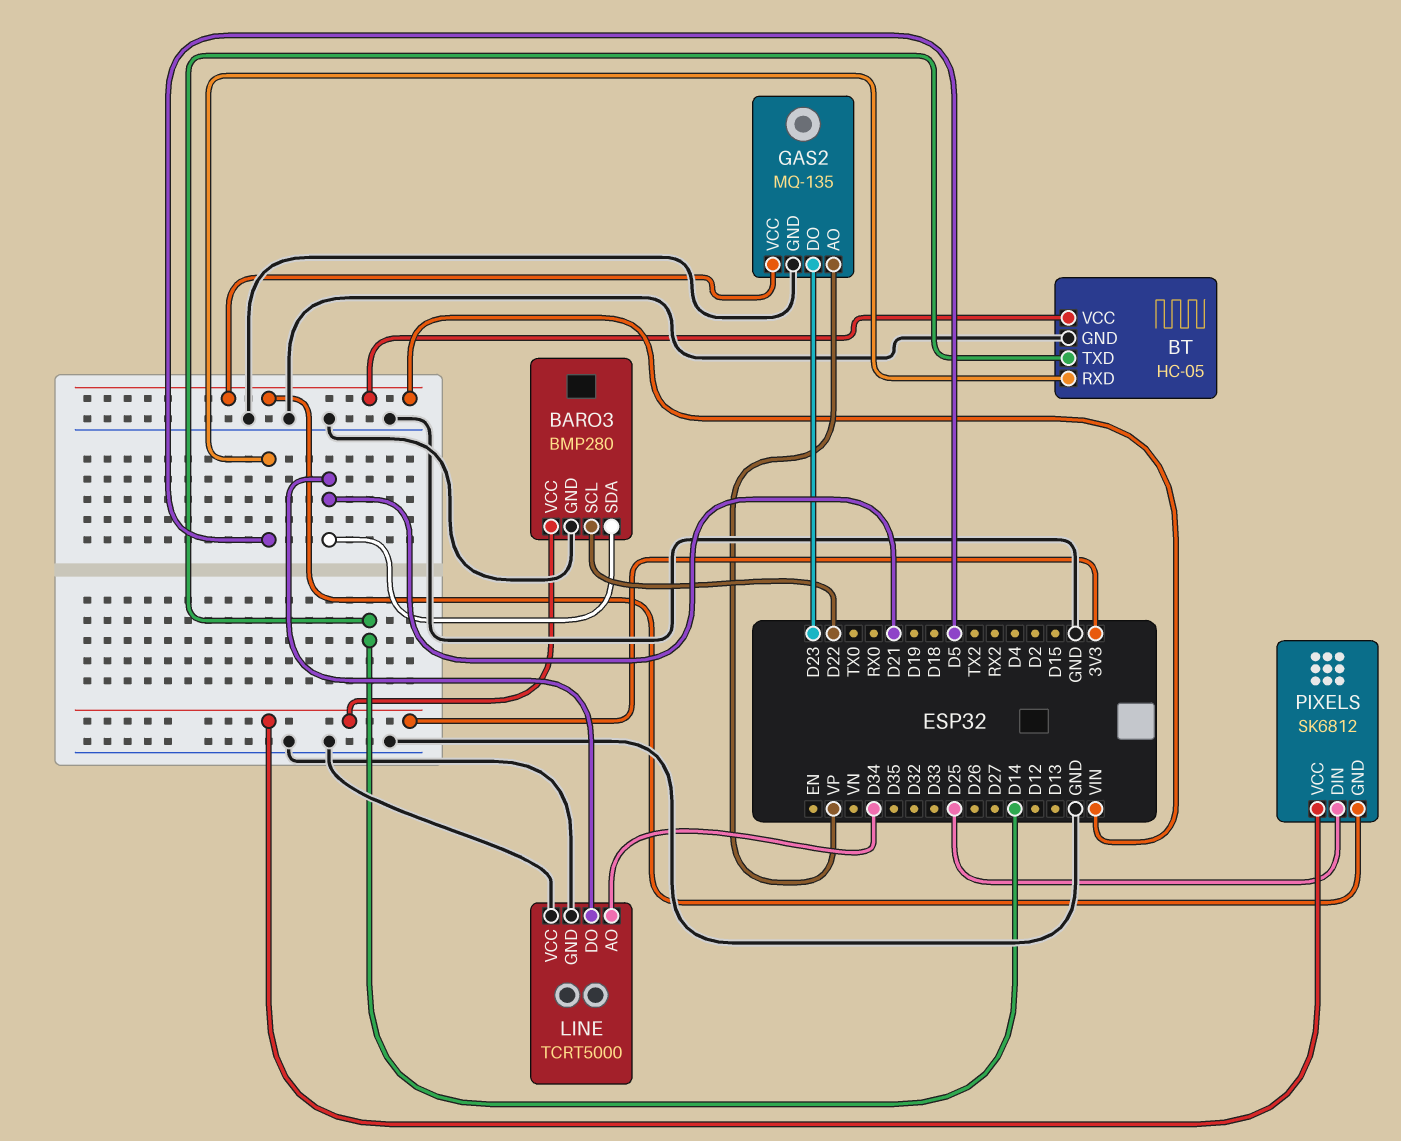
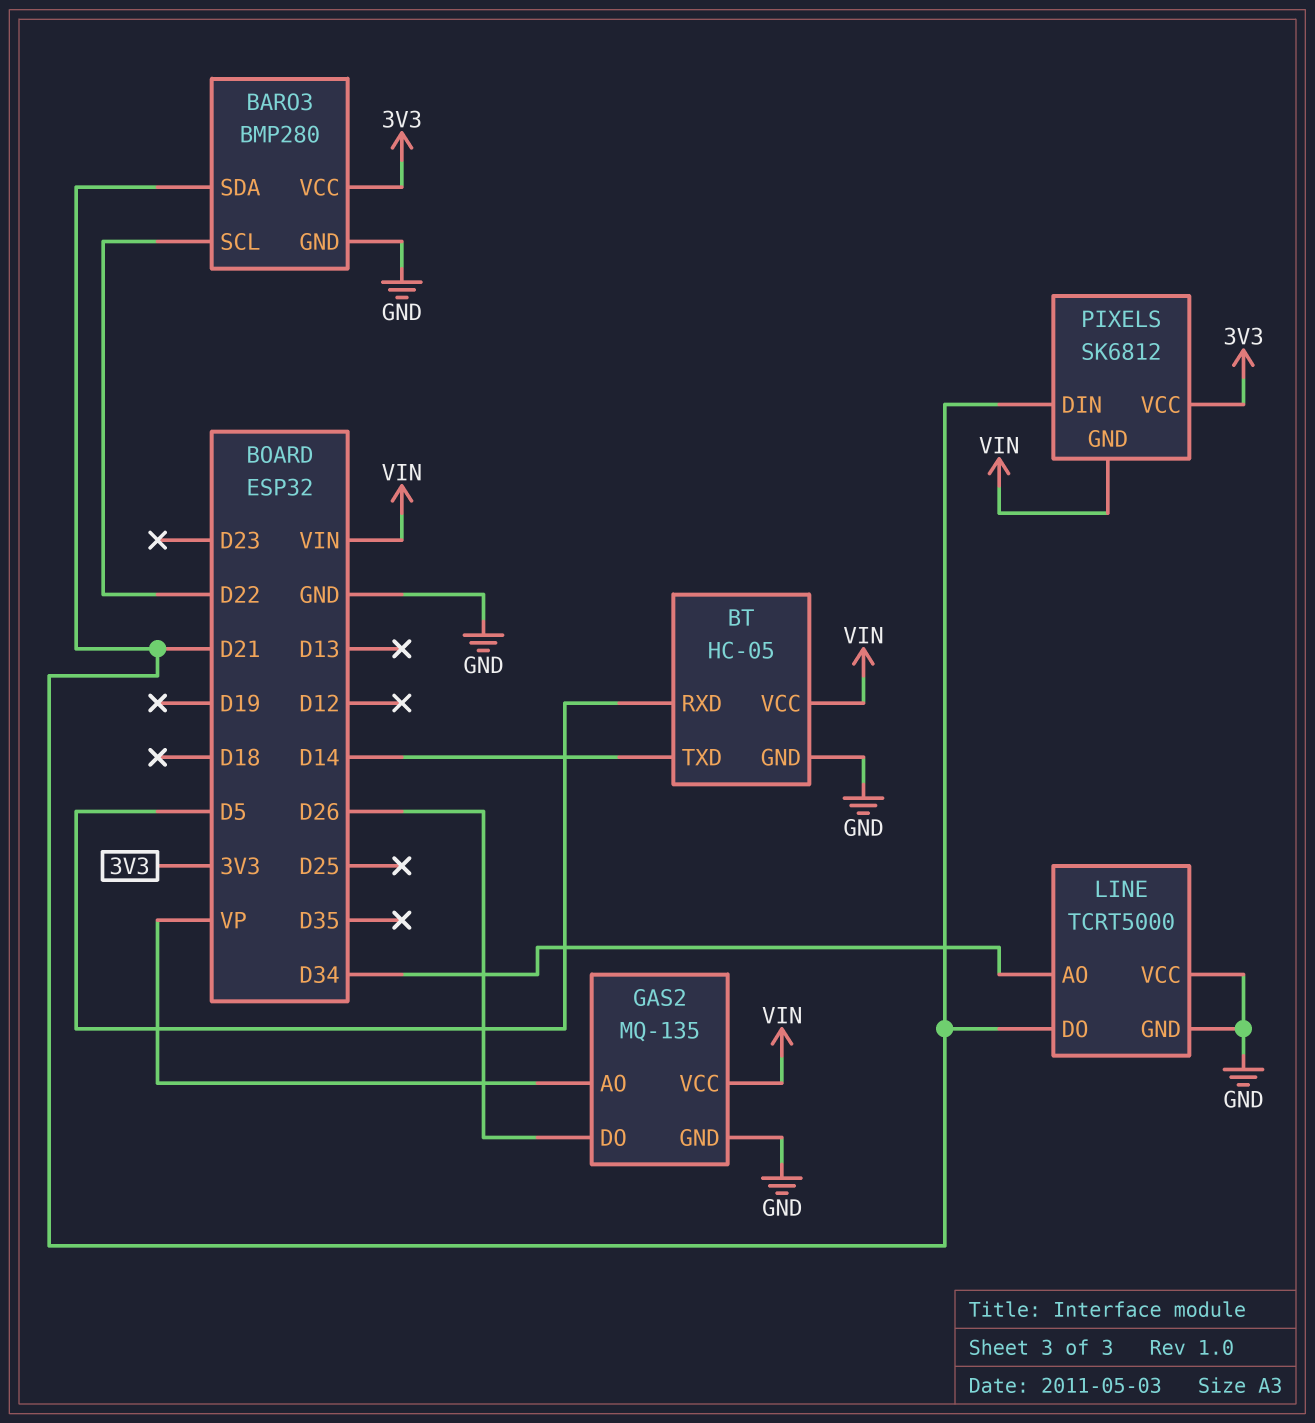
GAS2 pin DO: D23 -> D26
PIXELS pin DIN: D25 -> D21

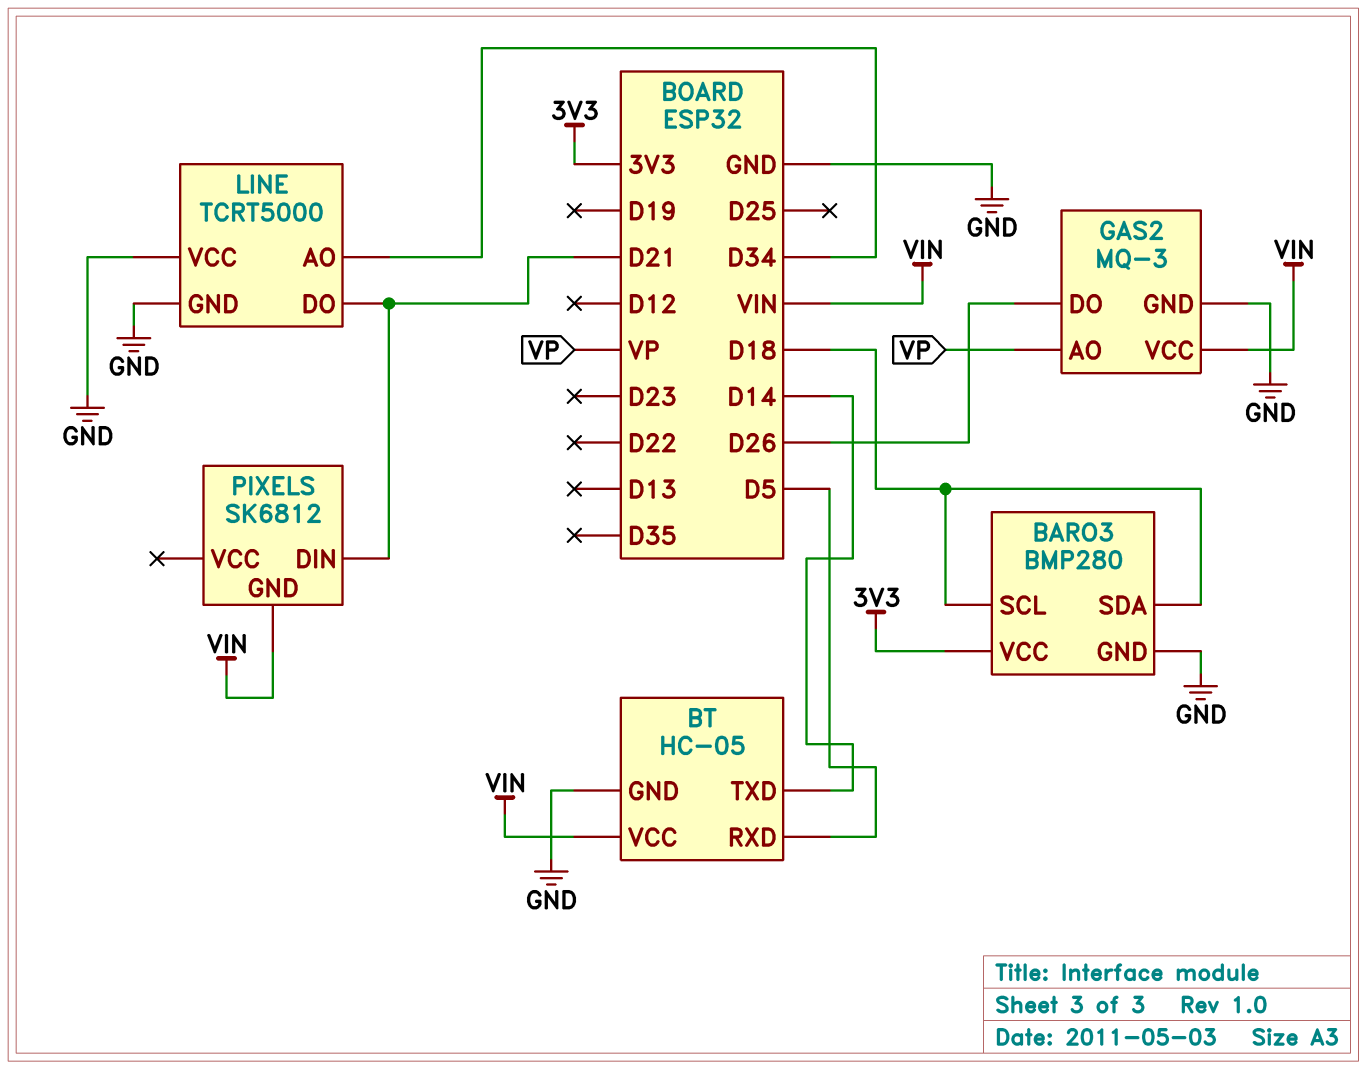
BARO3 pin SCL: D22 -> D18
BARO3 pin SDA: D21 -> D18
GAS2: MQ-135 -> MQ-3
PIXELS pin VCC: 3V3 -> none

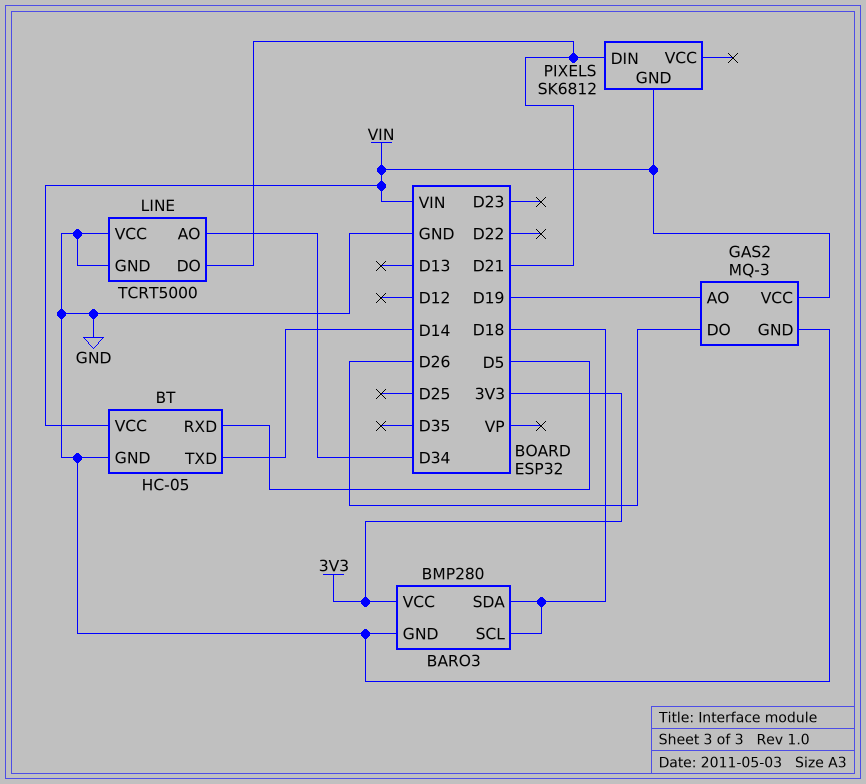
GAS2 pin AO: VP -> D19

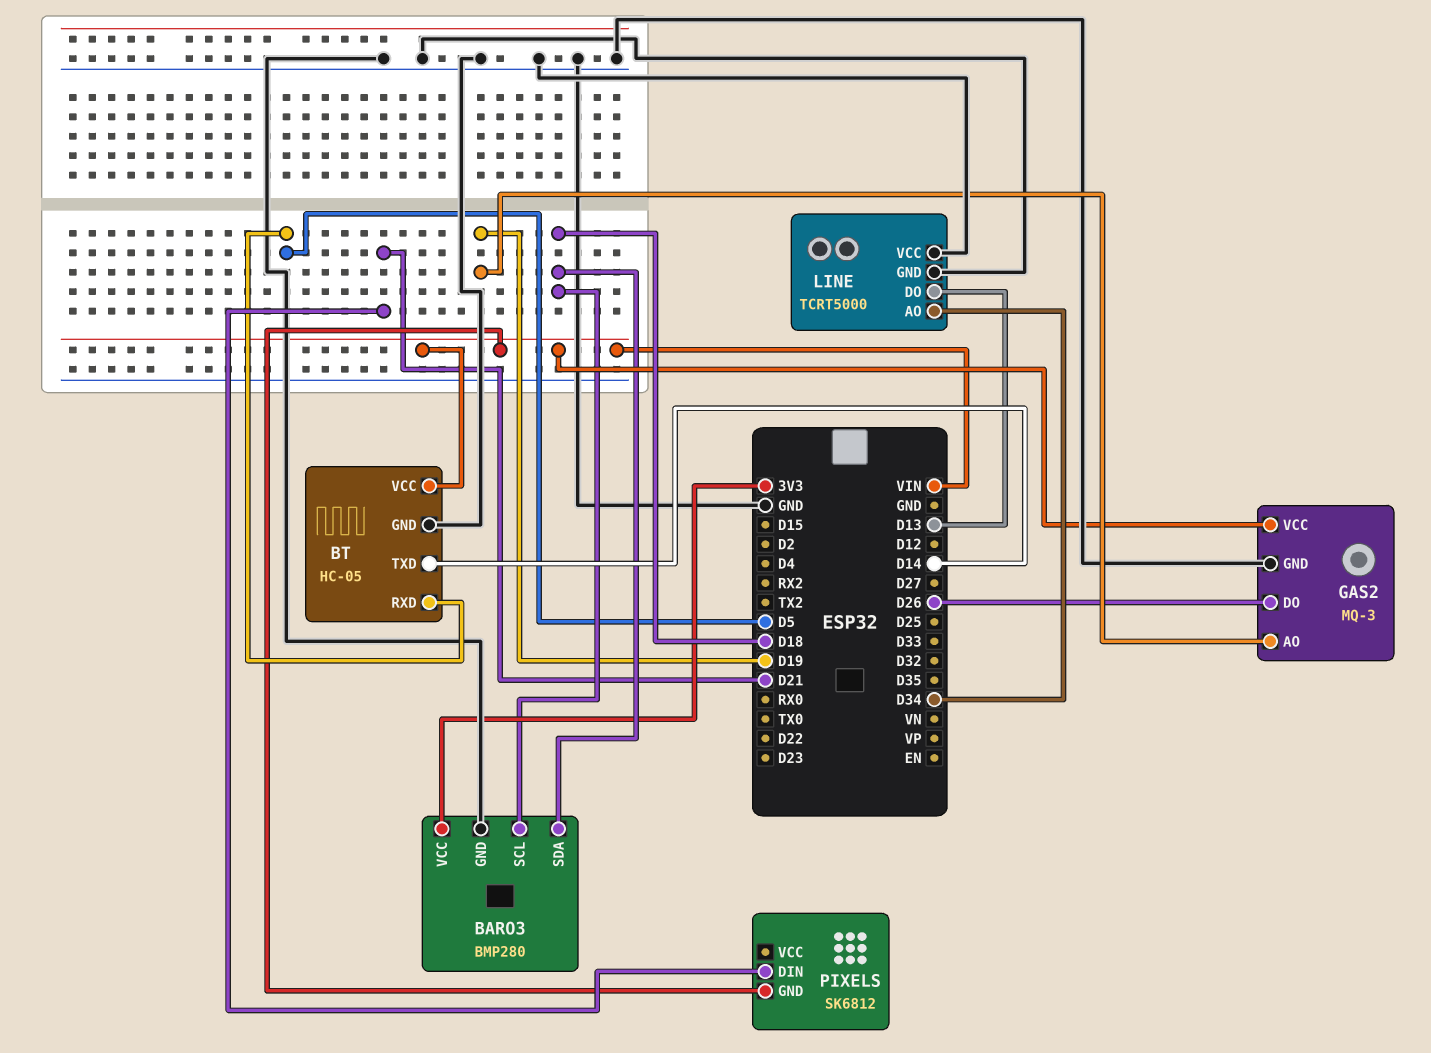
LINE pin DO: D21 -> D13

